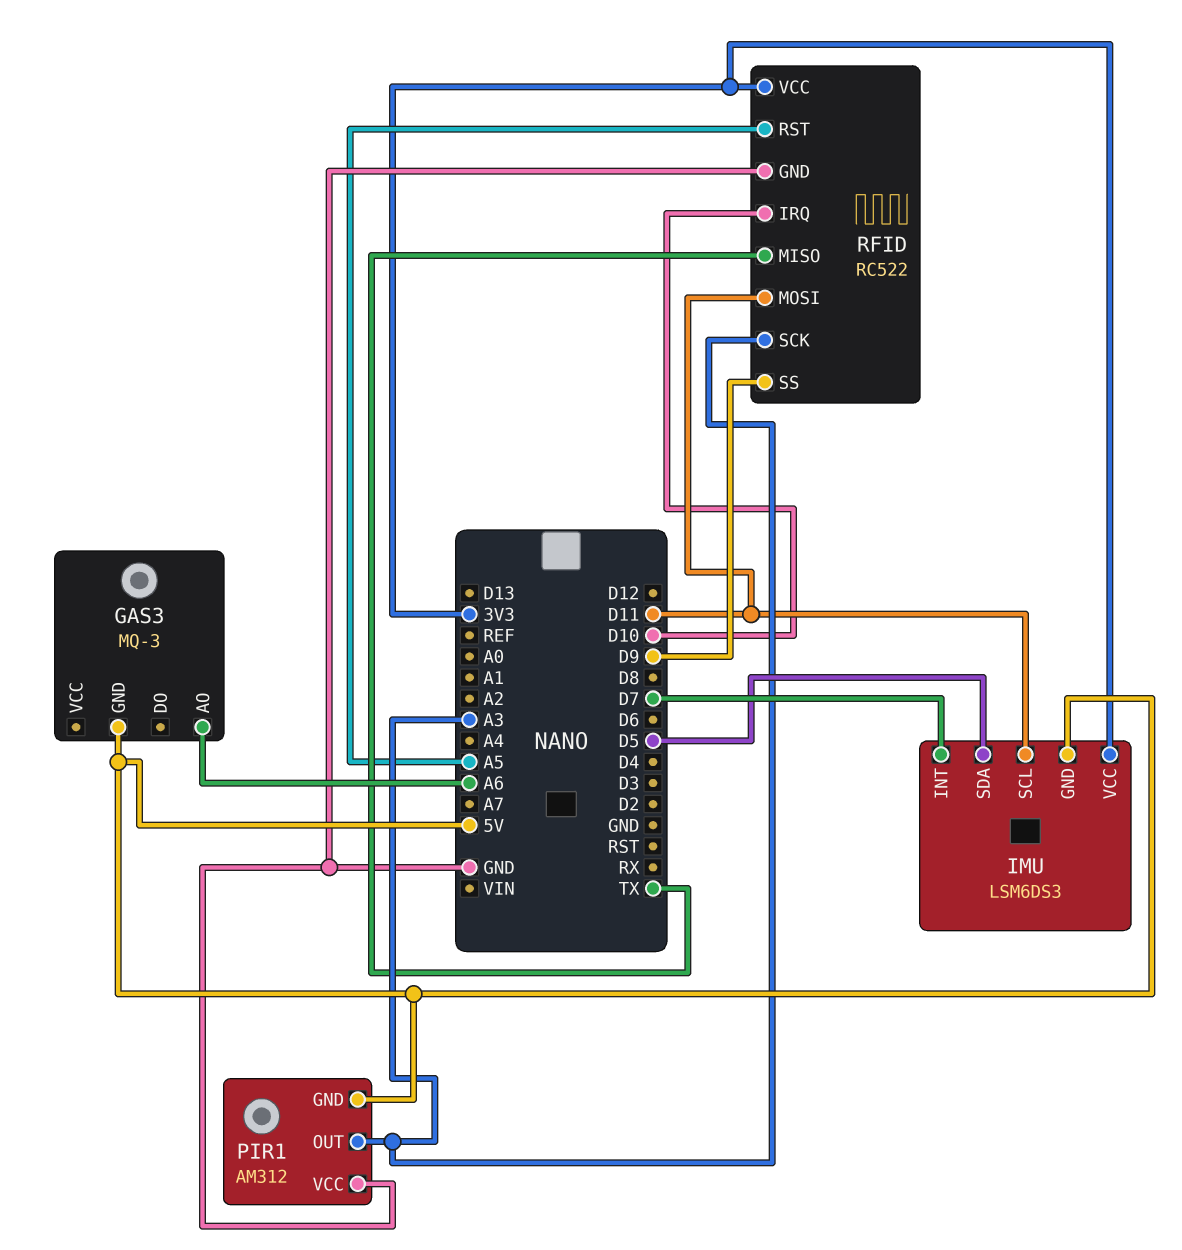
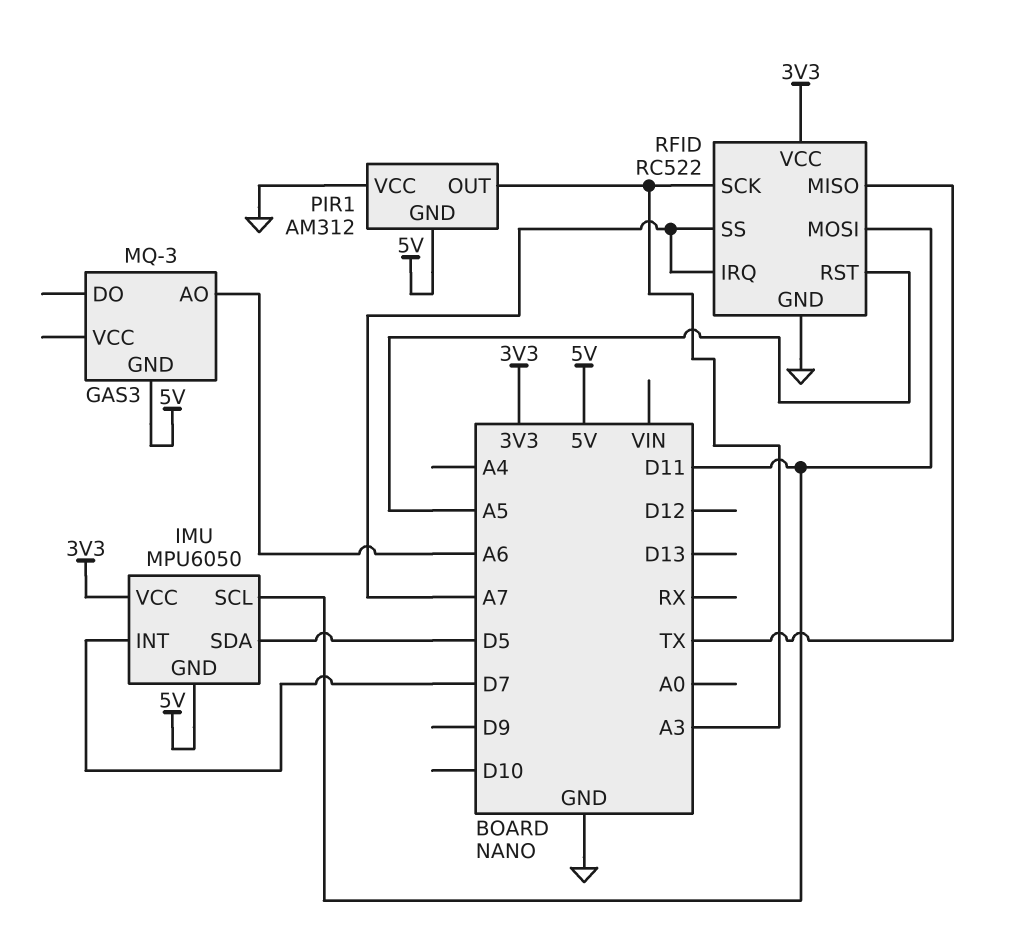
IMU: LSM6DS3 -> MPU6050
RFID pin IRQ: D10 -> A7
RFID pin SS: D9 -> A7

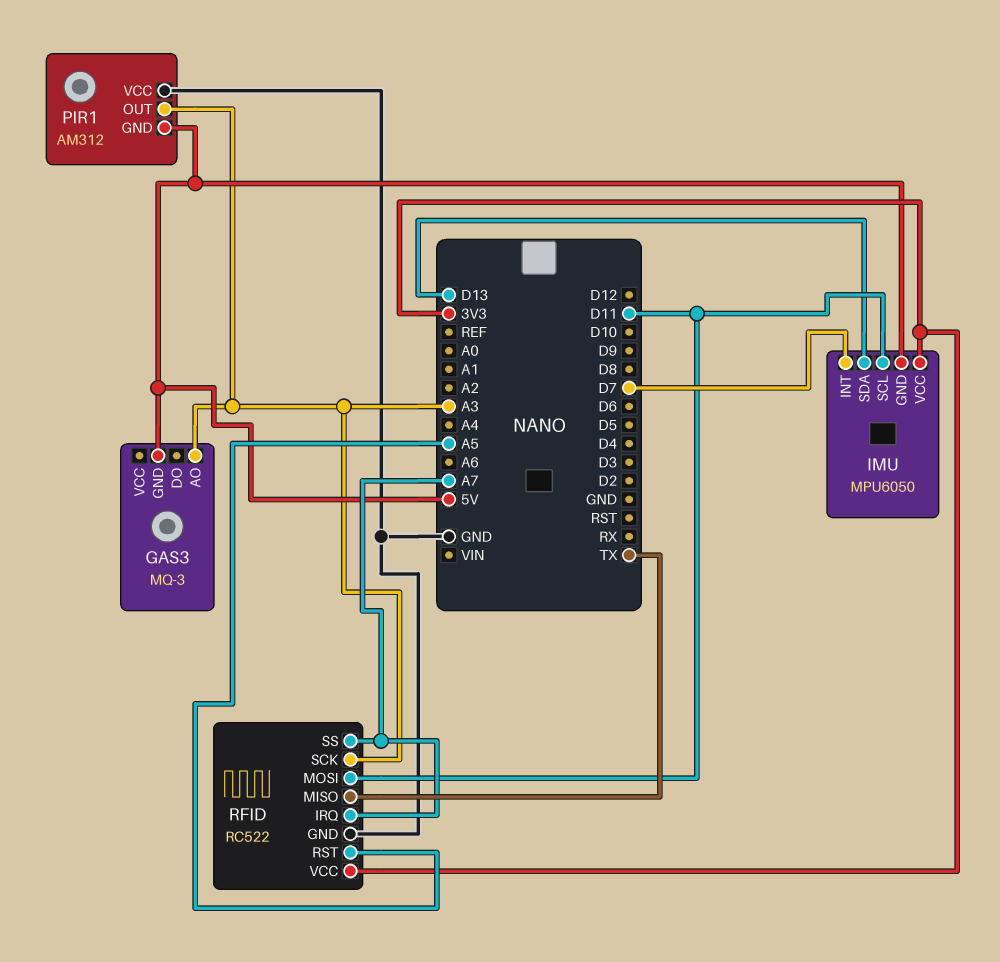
GAS3 pin AO: A6 -> A3
IMU pin SDA: D5 -> D13

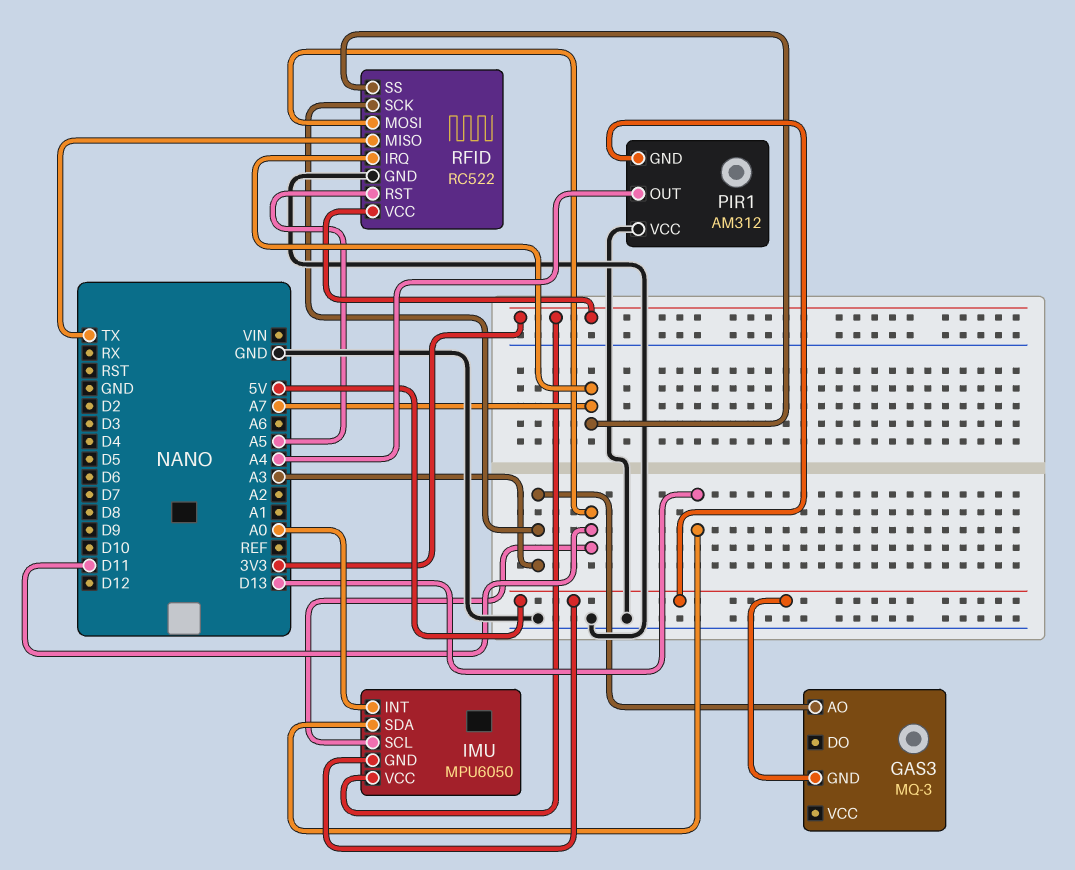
IMU pin INT: D7 -> A0
PIR1 pin OUT: A3 -> A4

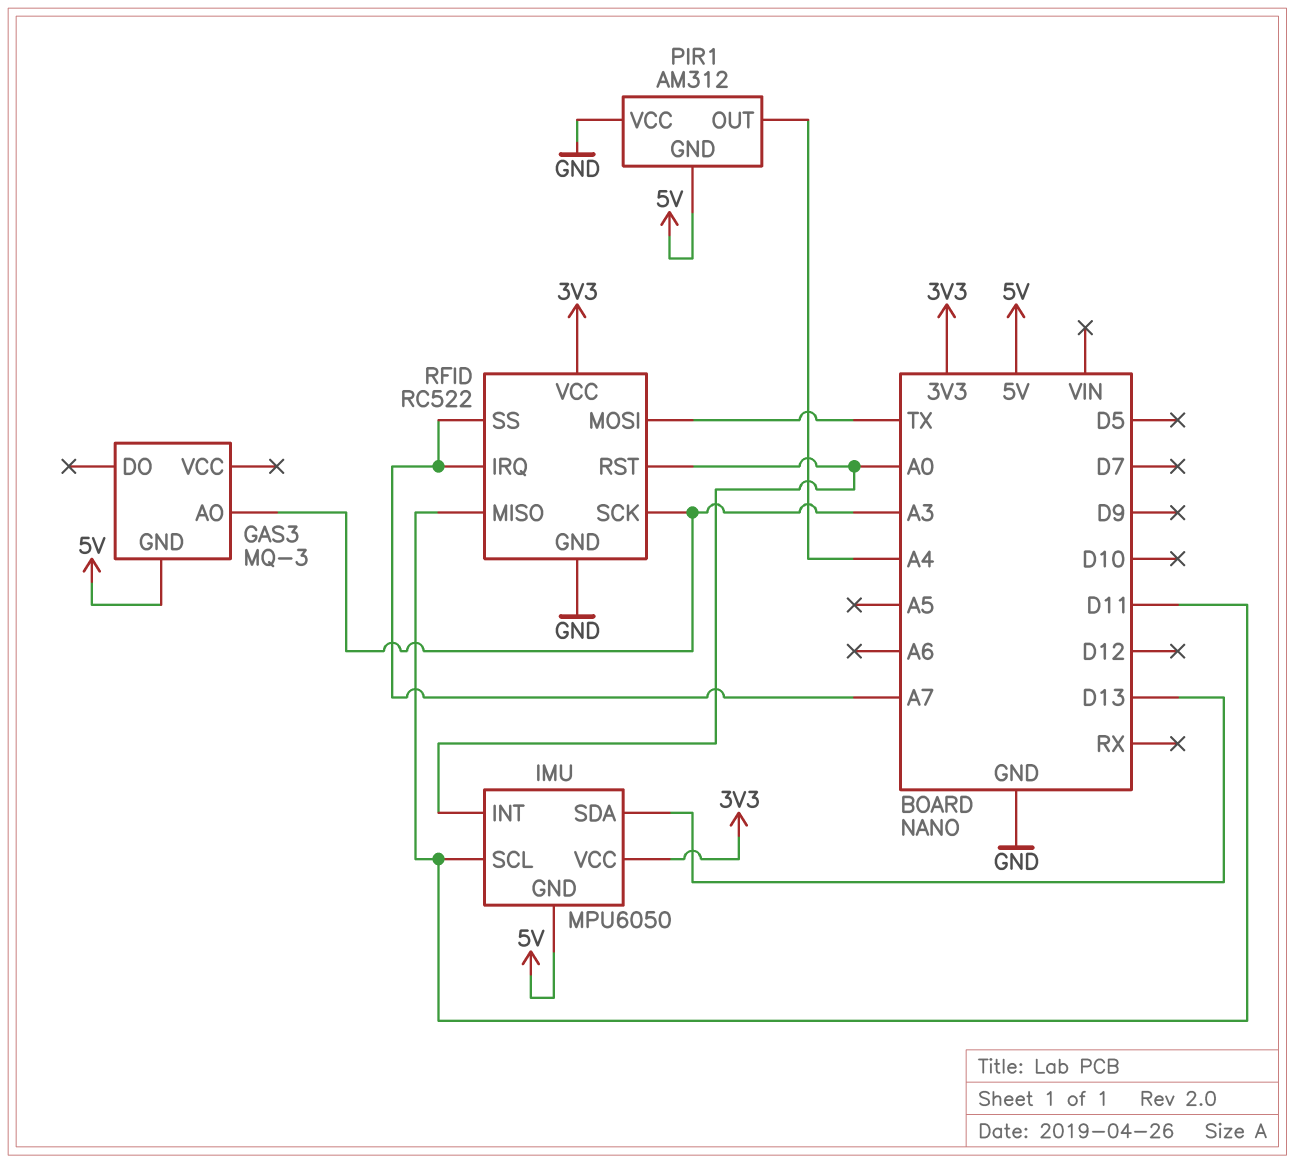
RFID pin MISO: TX -> D11
RFID pin MOSI: D11 -> TX
RFID pin RST: A5 -> A0

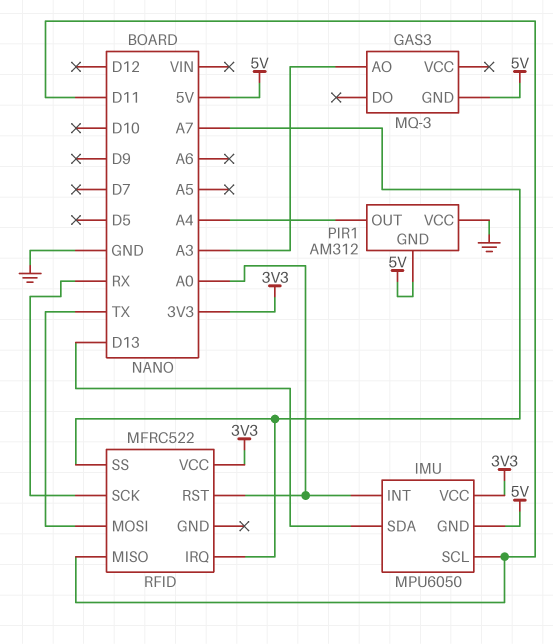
RFID: RC522 -> MFRC522
RFID pin GND: GND -> none
RFID pin SCK: A3 -> RX

